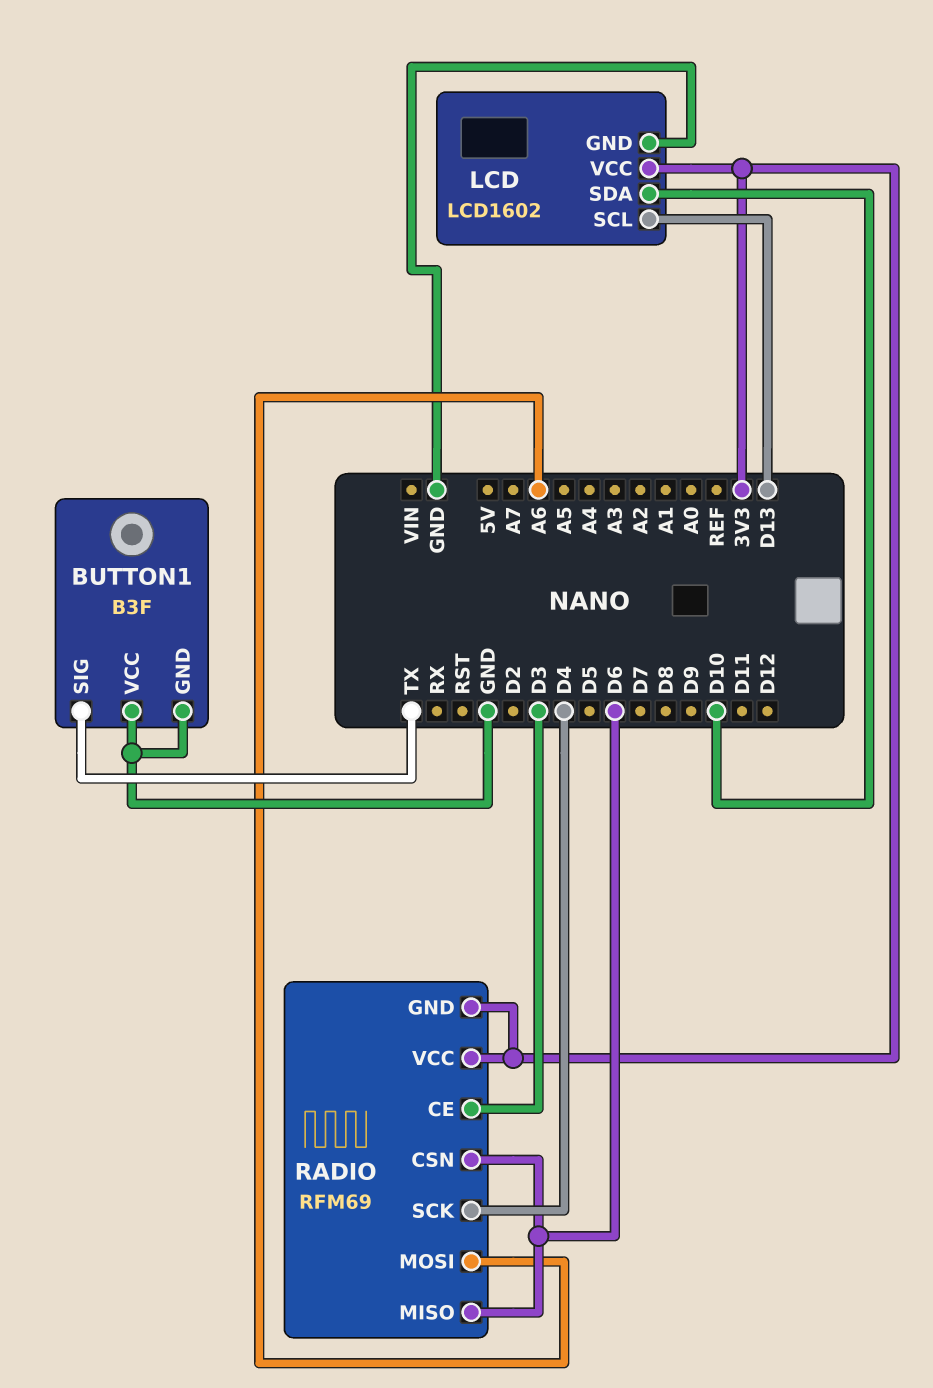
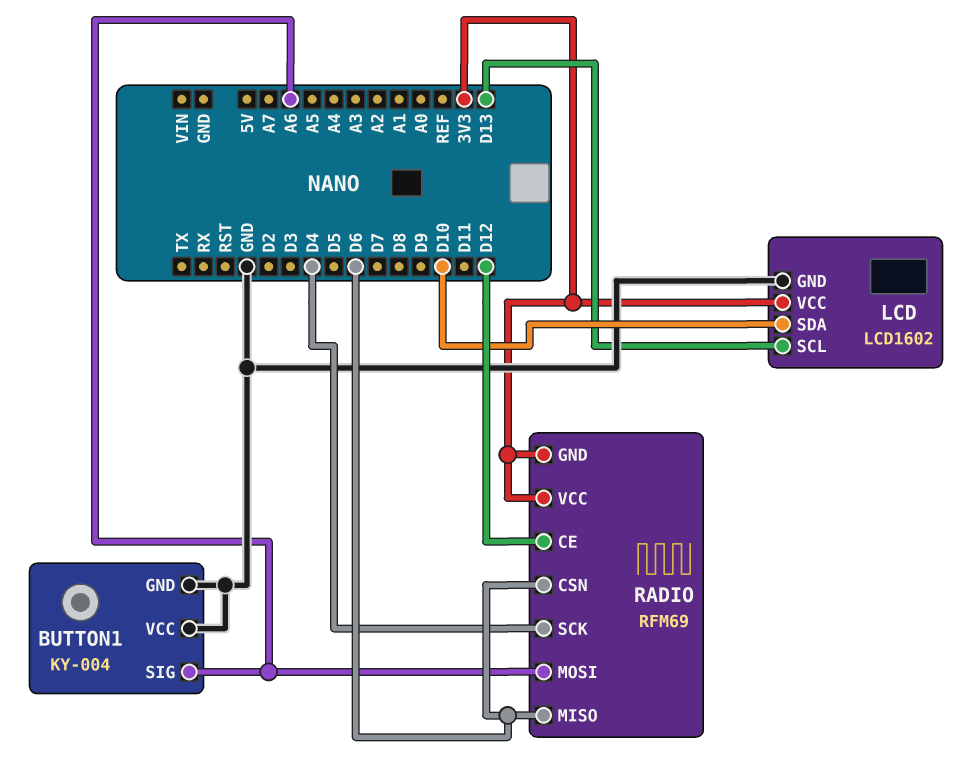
BUTTON1: B3F -> KY-004
BUTTON1 pin SIG: TX -> A6
RADIO pin CE: D3 -> D12

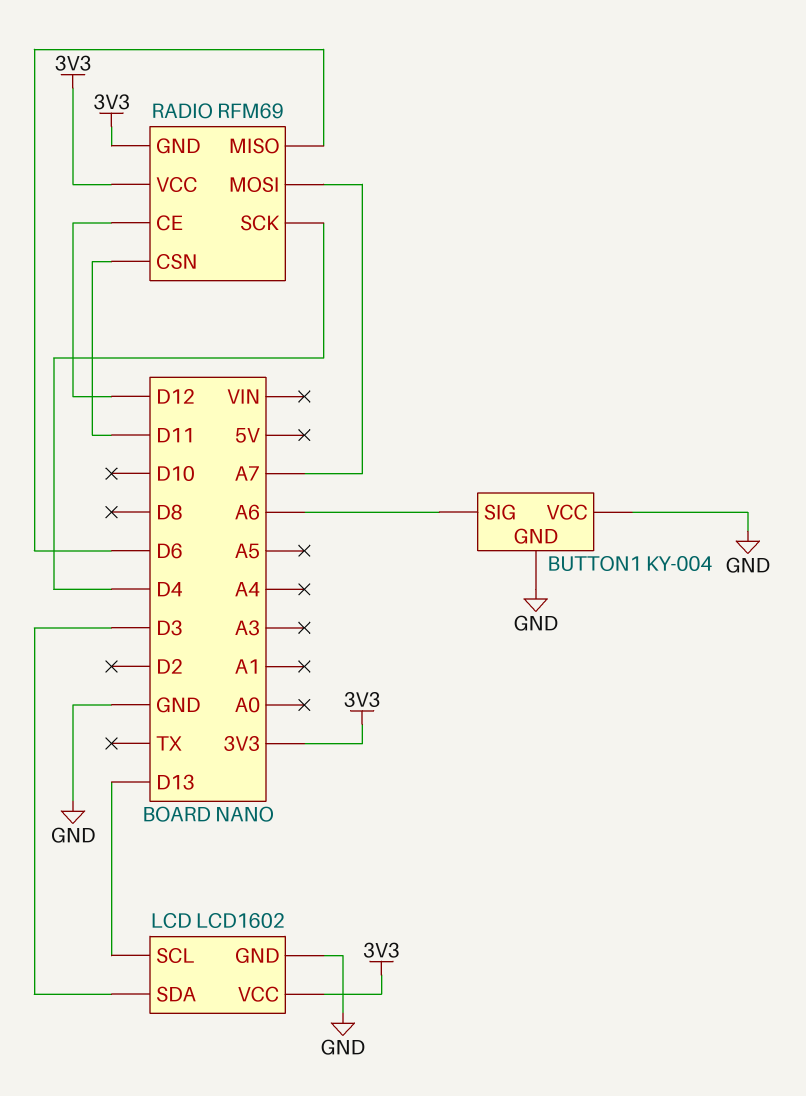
LCD pin SDA: D10 -> D3
RADIO pin CSN: D6 -> D11
RADIO pin MOSI: A6 -> A7

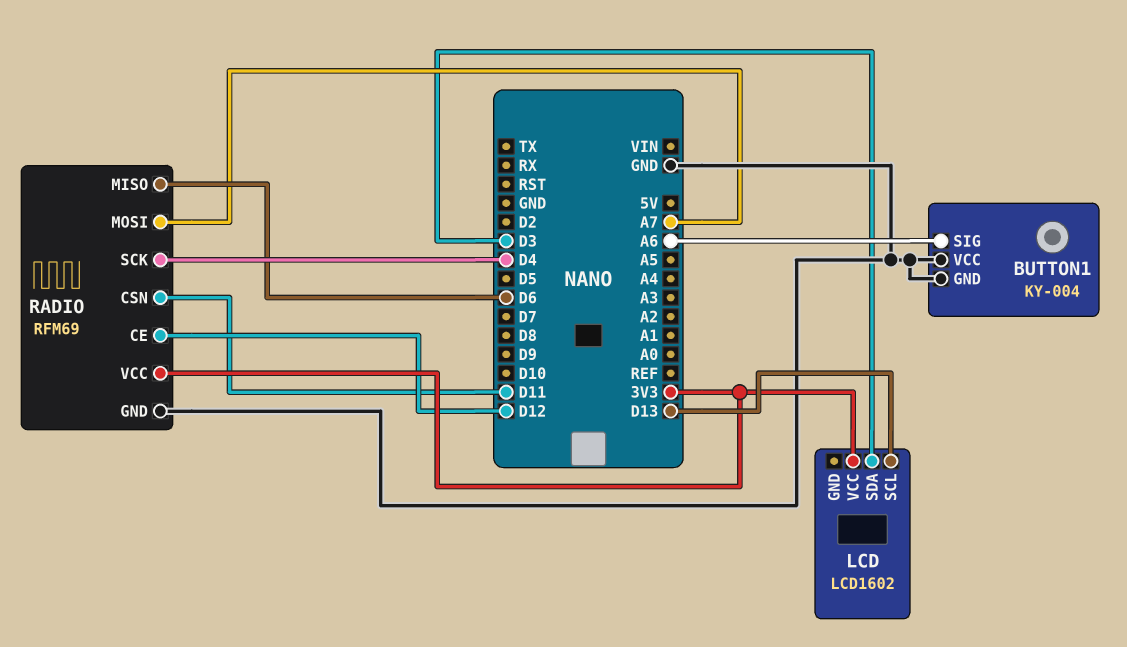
LCD pin GND: GND -> none
RADIO pin GND: 3V3 -> GND

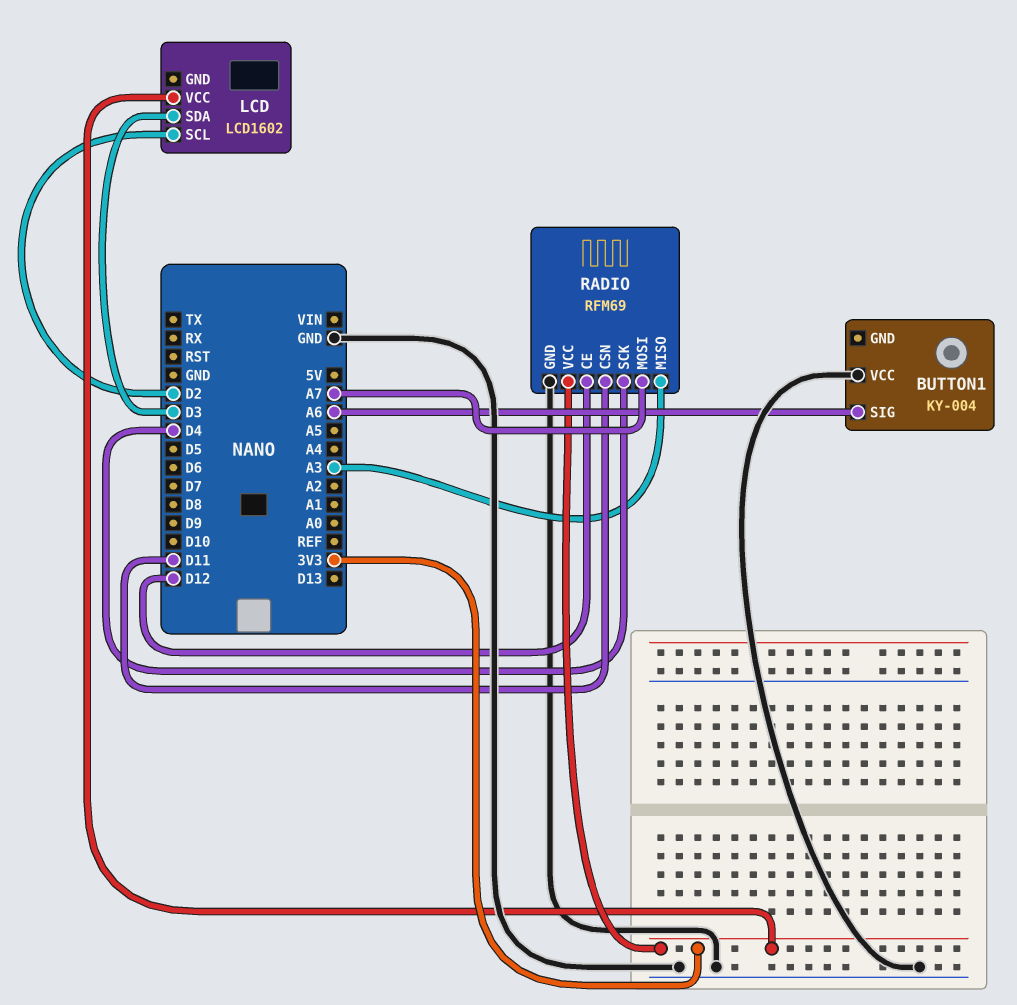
BUTTON1 pin GND: GND -> none
LCD pin SCL: D13 -> D2
RADIO pin MISO: D6 -> A3

